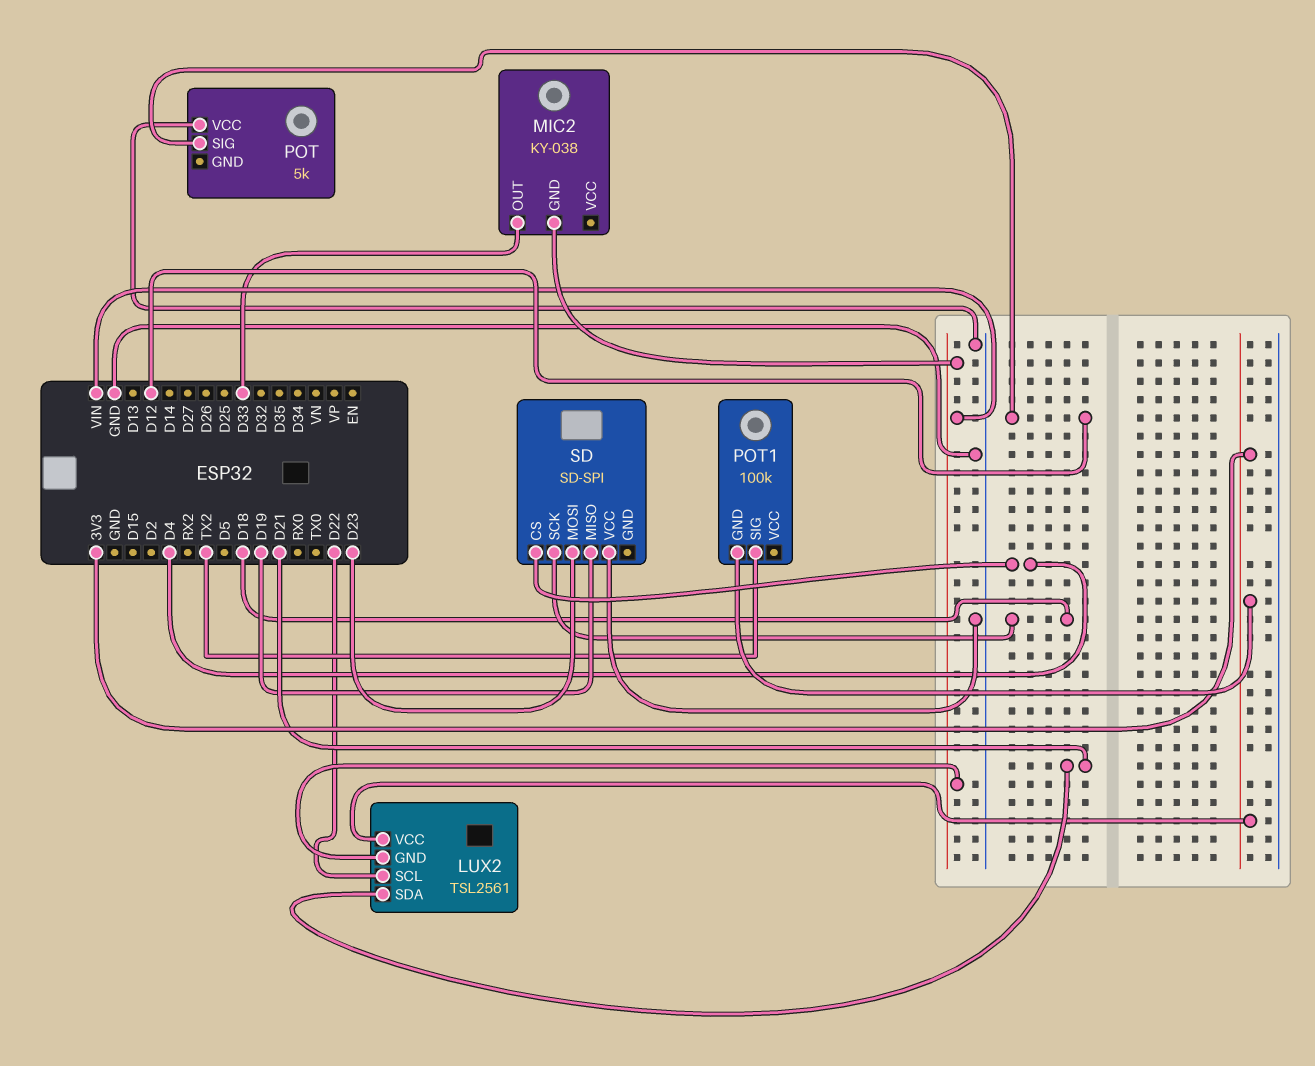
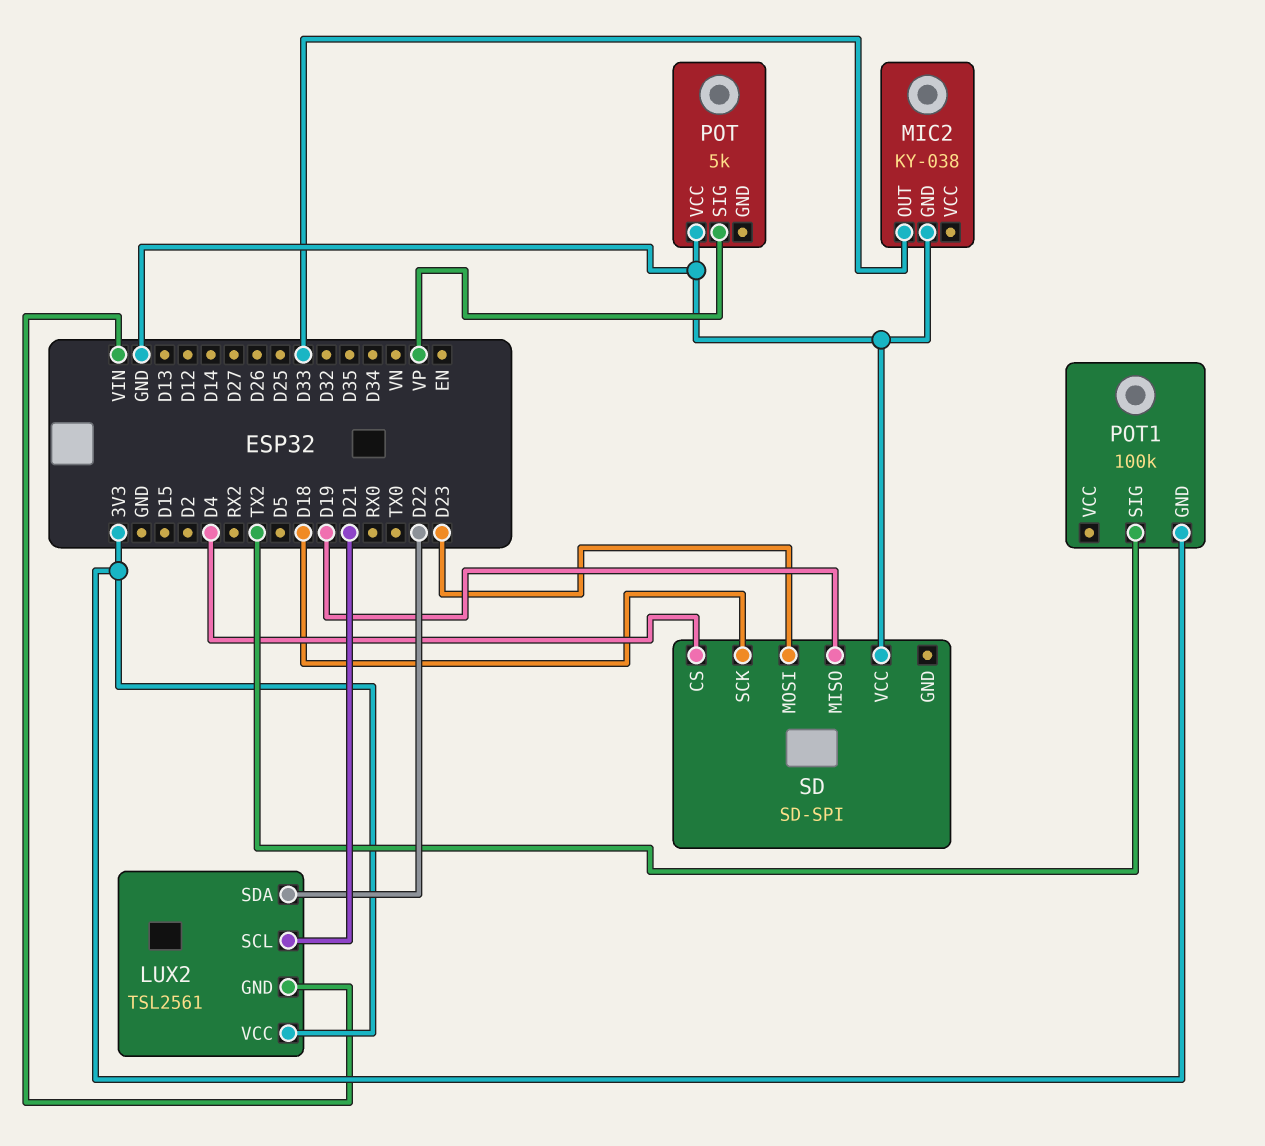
LUX2 pin SCL: D22 -> D21
LUX2 pin SDA: D21 -> D22
MIC2 pin GND: VIN -> GND
POT pin SIG: D12 -> VP

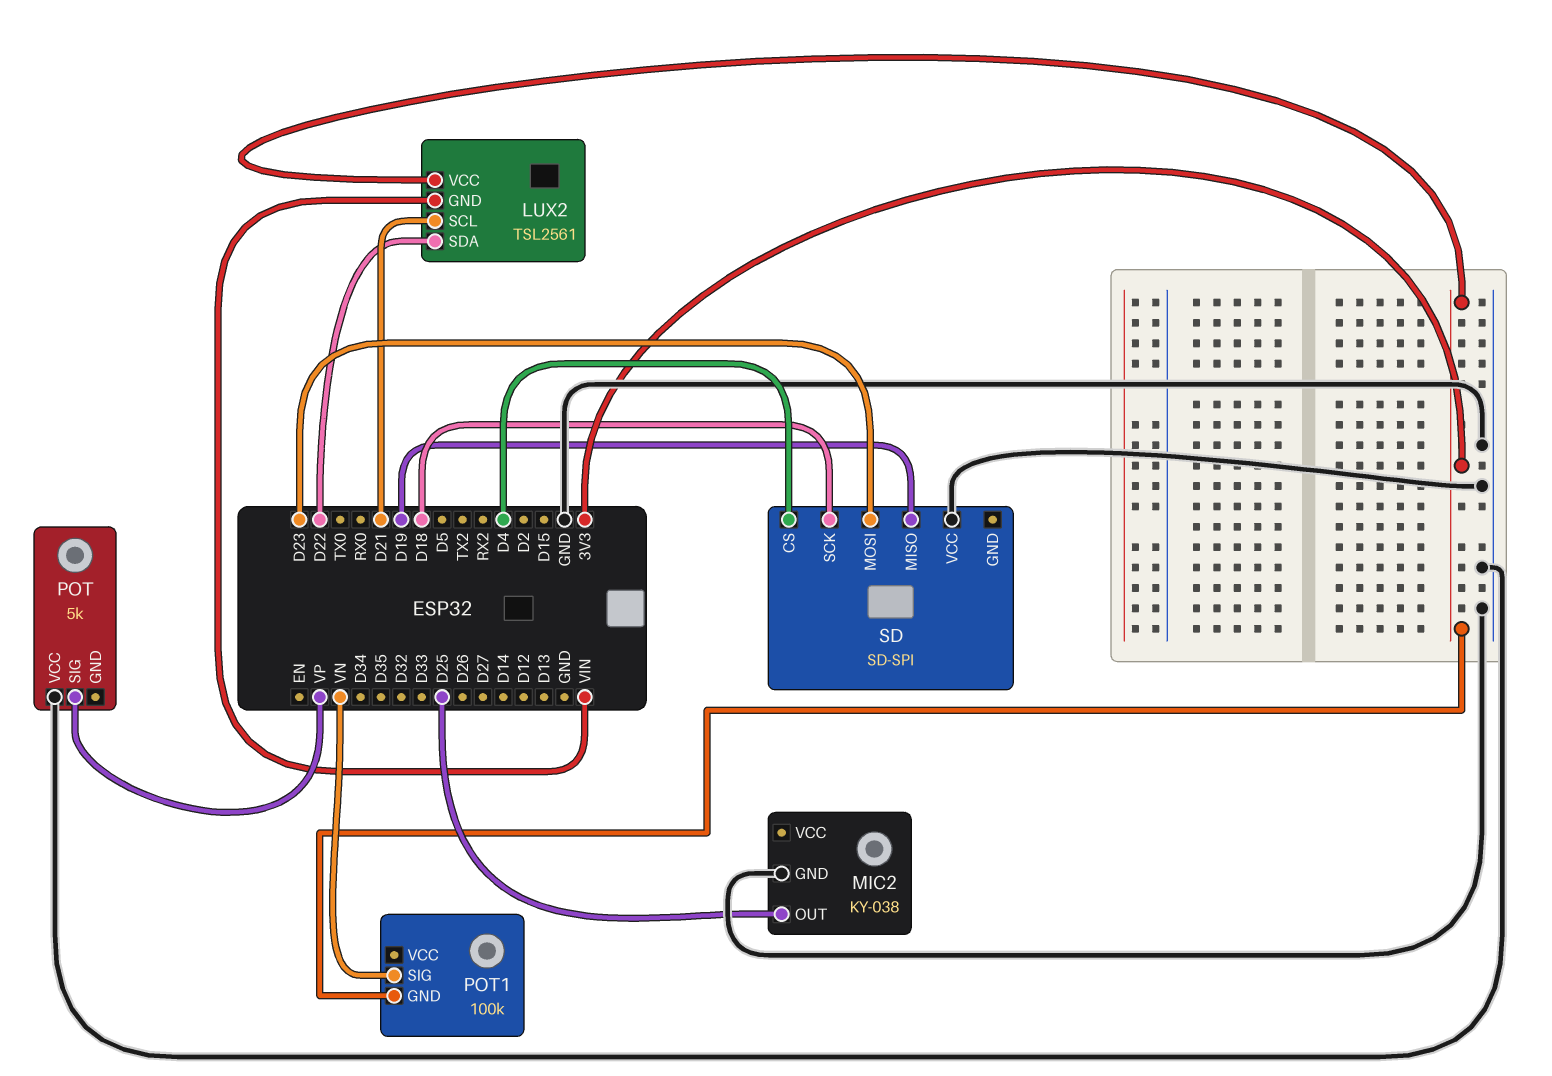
MIC2 pin OUT: D33 -> D25
POT1 pin SIG: TX2 -> VN

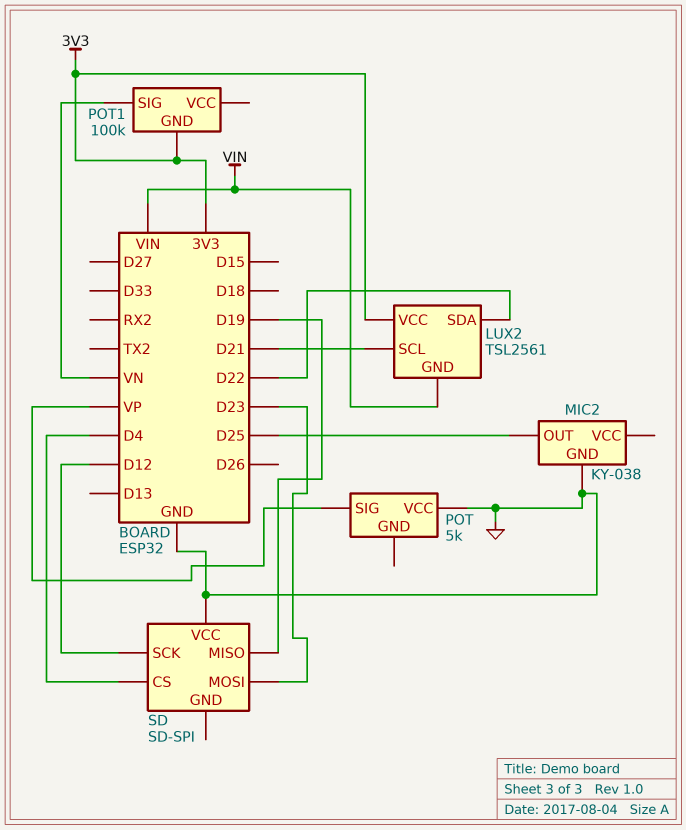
SD pin SCK: D18 -> D12

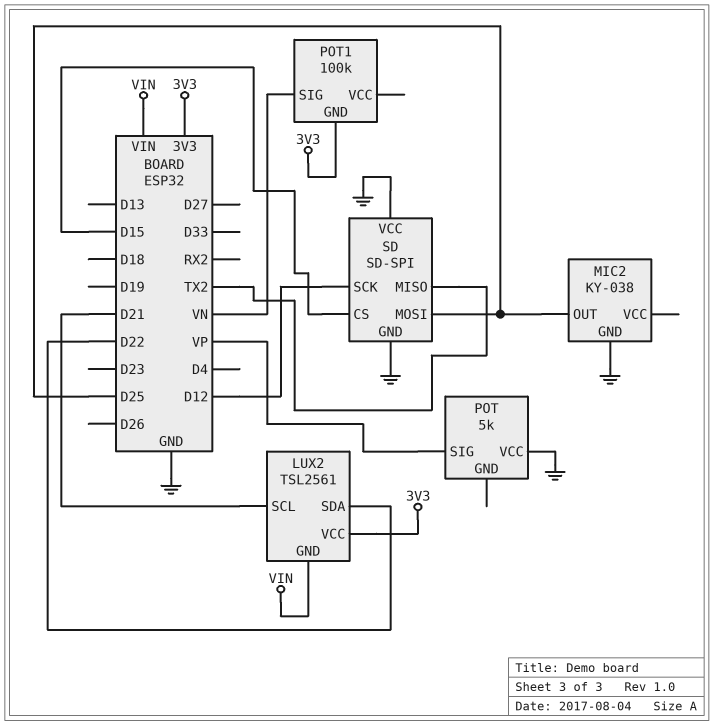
SD pin CS: D4 -> D15
SD pin GND: none -> GND
SD pin MISO: D19 -> TX2
SD pin MOSI: D23 -> D25

